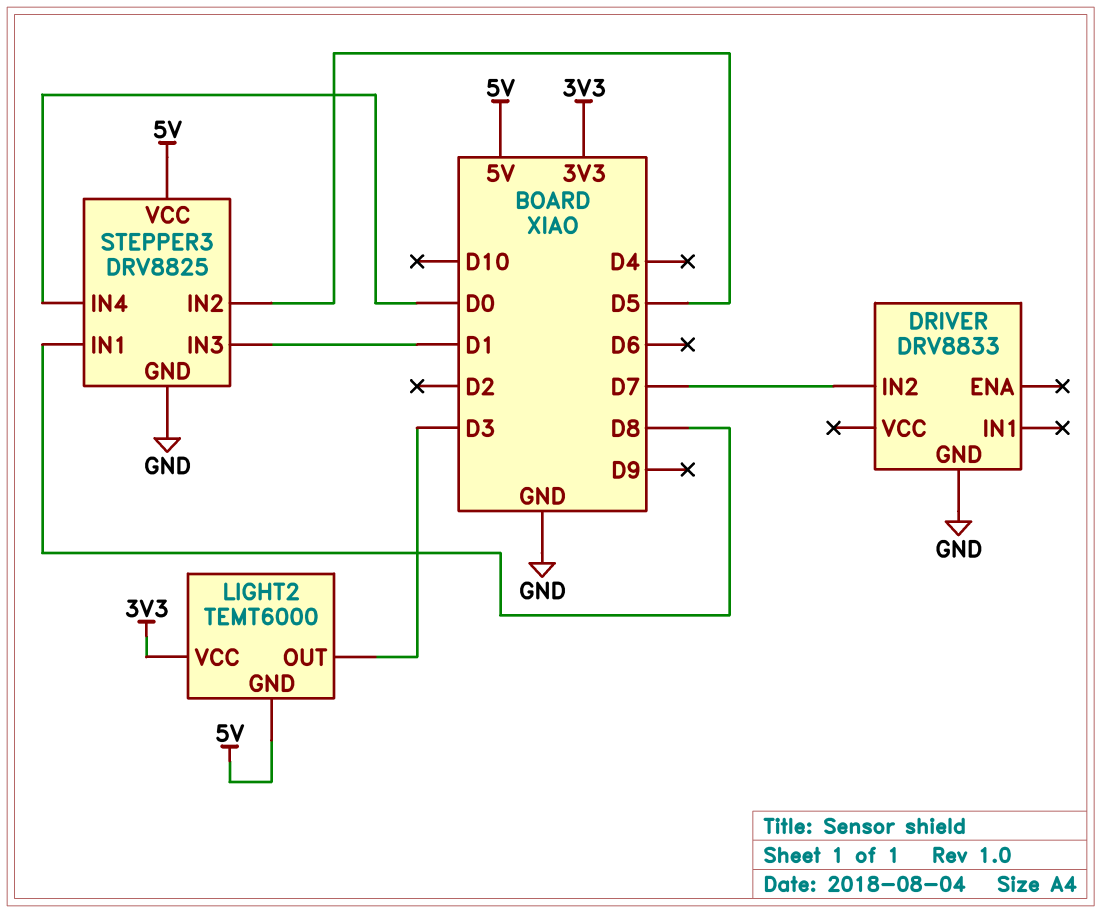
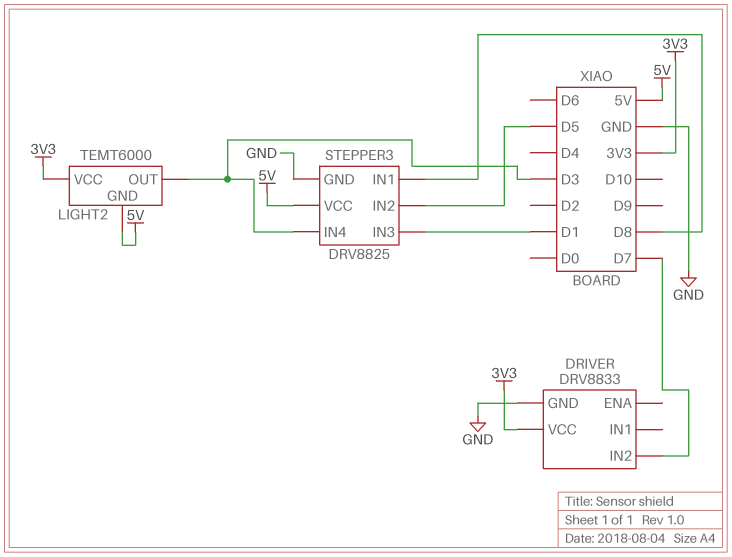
DRIVER pin VCC: none -> 3V3
STEPPER3 pin IN4: D0 -> D3

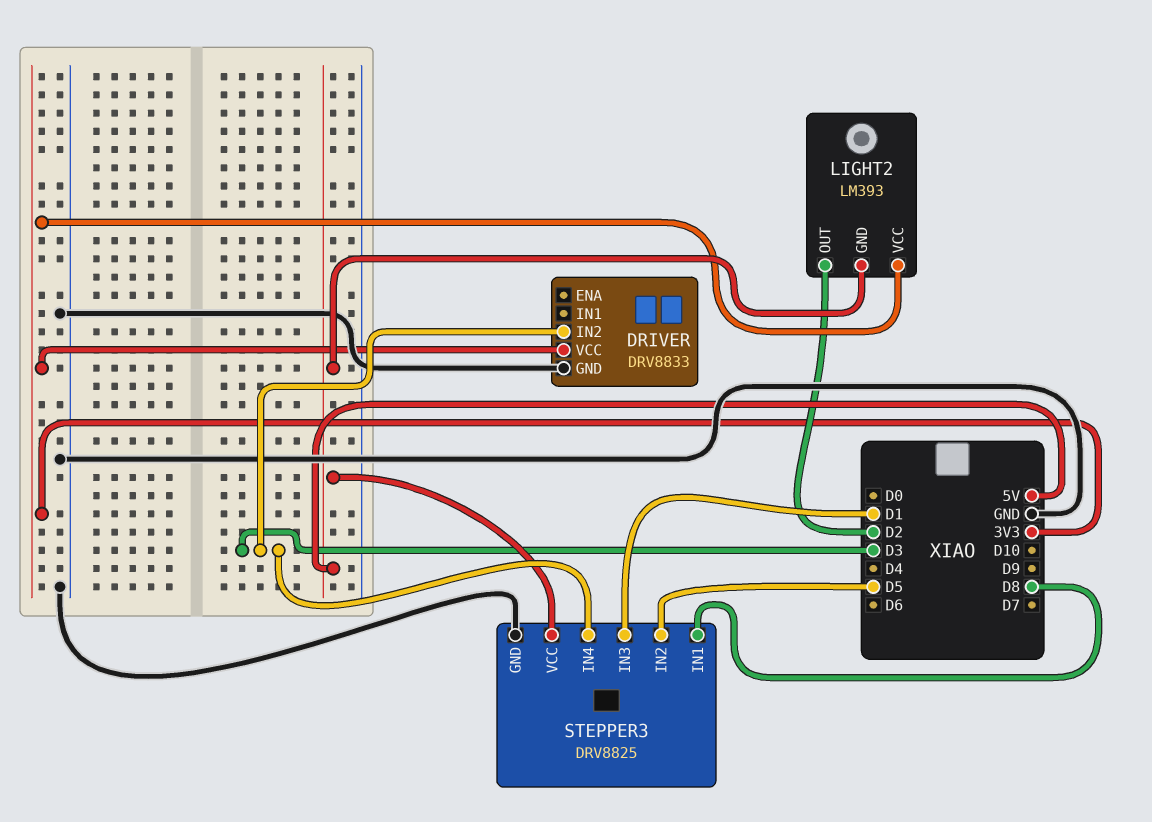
DRIVER pin IN2: D7 -> D3
LIGHT2: TEMT6000 -> LM393
LIGHT2 pin OUT: D3 -> D2

